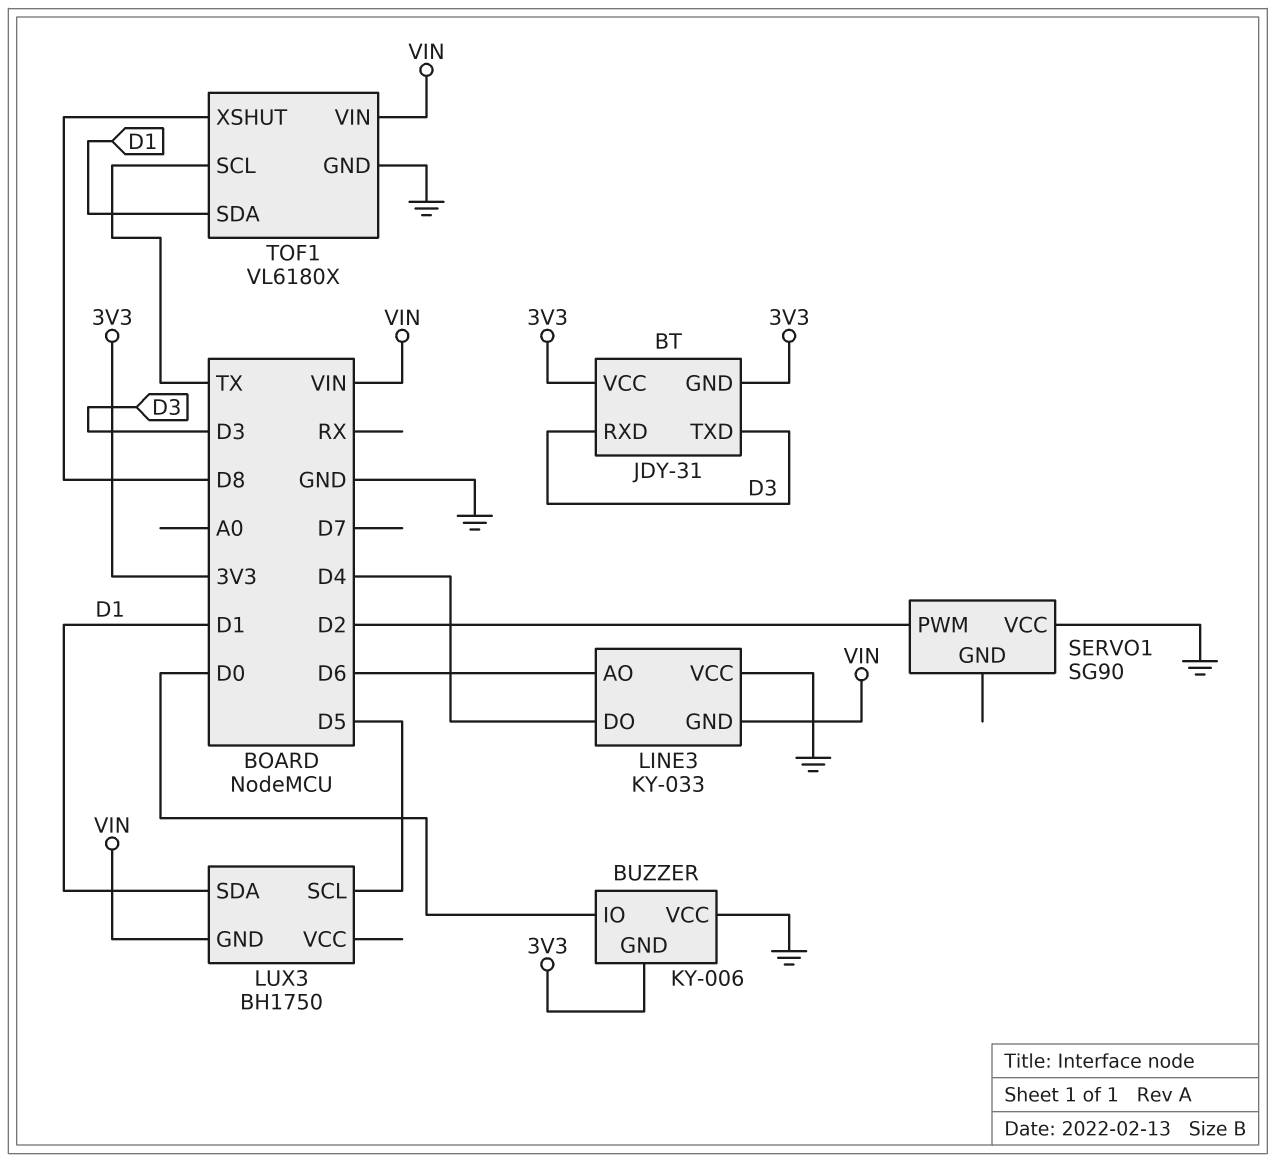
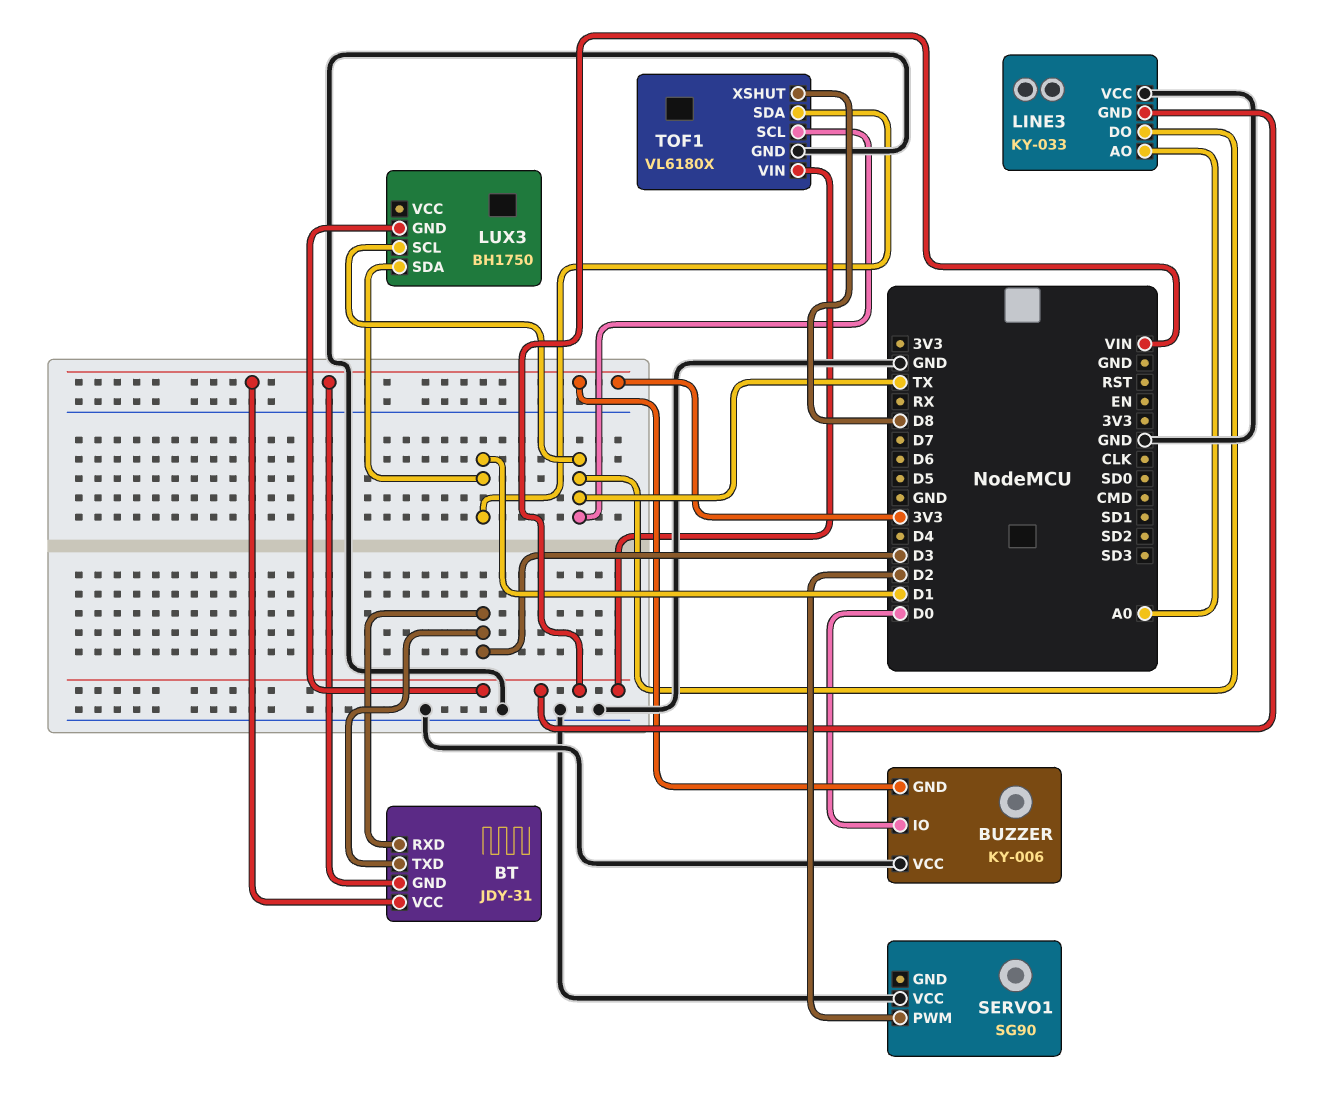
LINE3 pin AO: D6 -> A0
LINE3 pin DO: D4 -> TX
LUX3 pin SCL: D5 -> TX

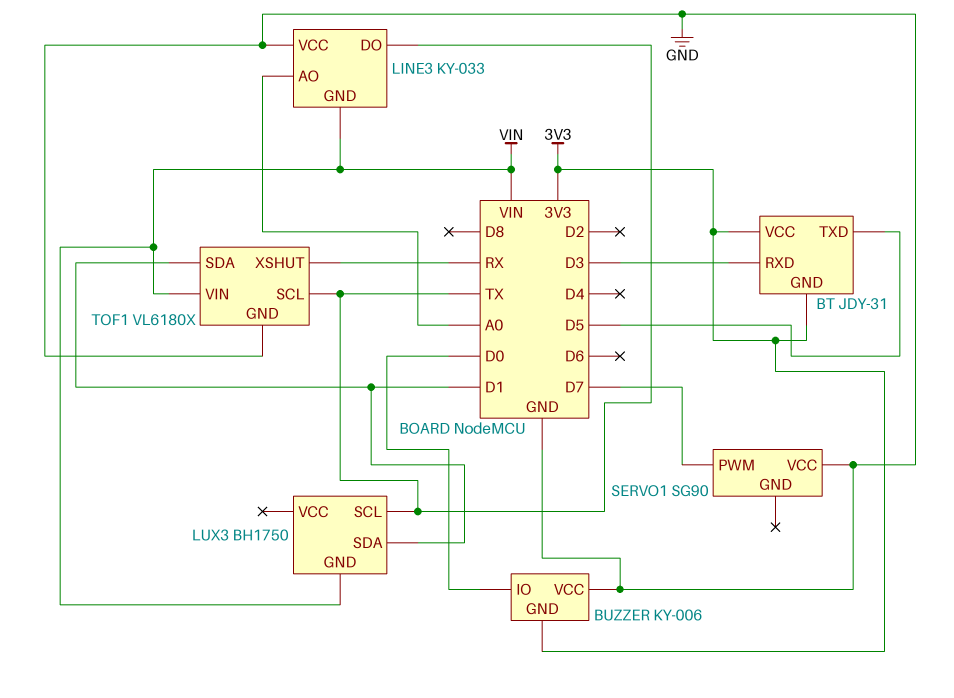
BT pin TXD: D3 -> D5
SERVO1 pin PWM: D2 -> D7
TOF1 pin XSHUT: D8 -> RX

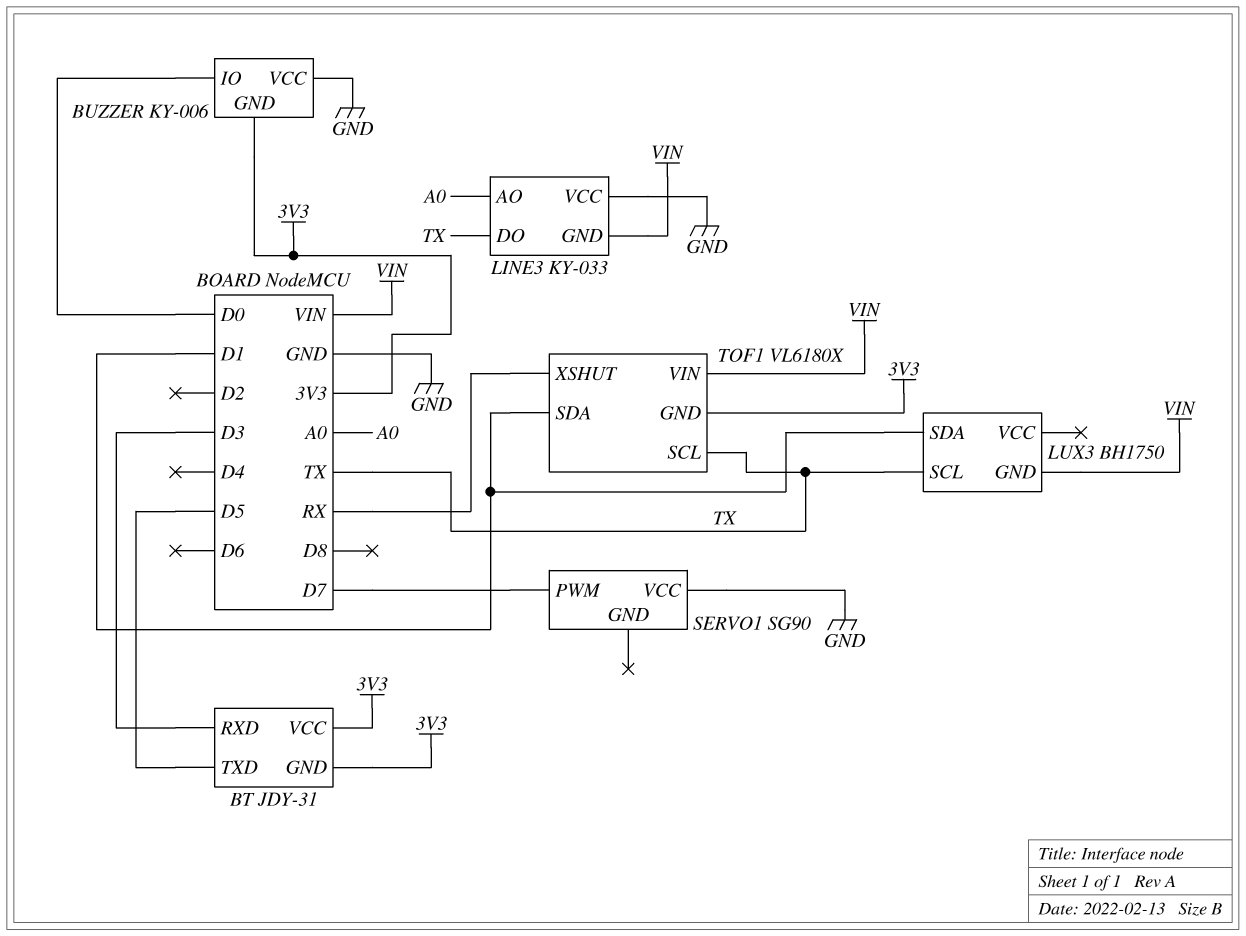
TOF1 pin GND: GND -> 3V3

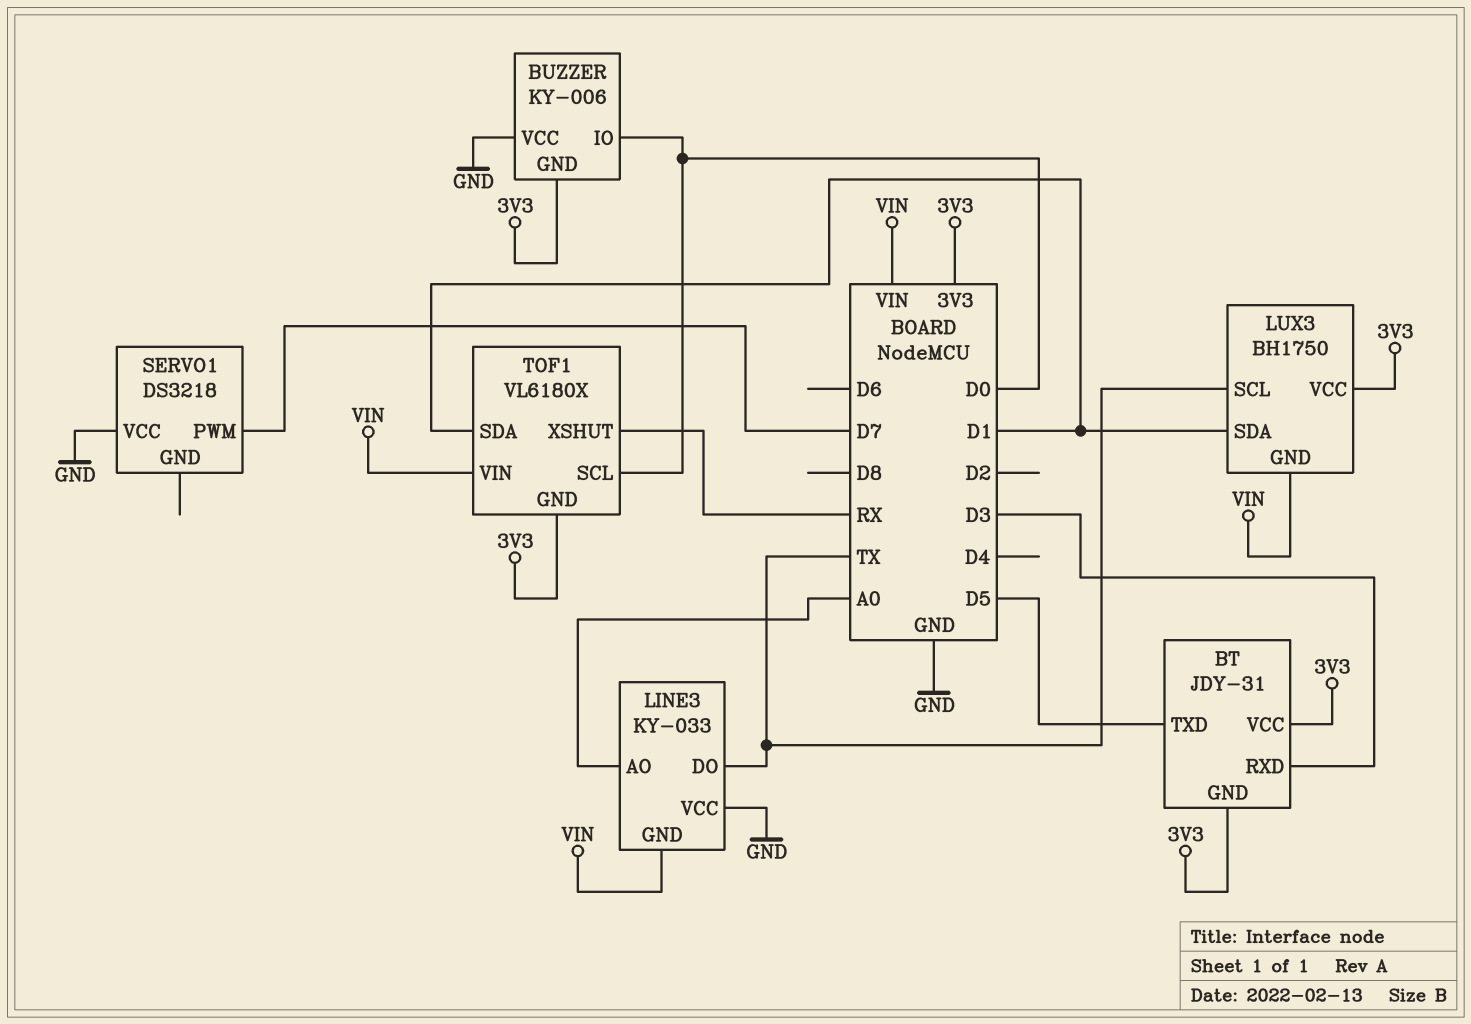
LUX3 pin VCC: none -> 3V3
SERVO1: SG90 -> DS3218
TOF1 pin SCL: TX -> D0

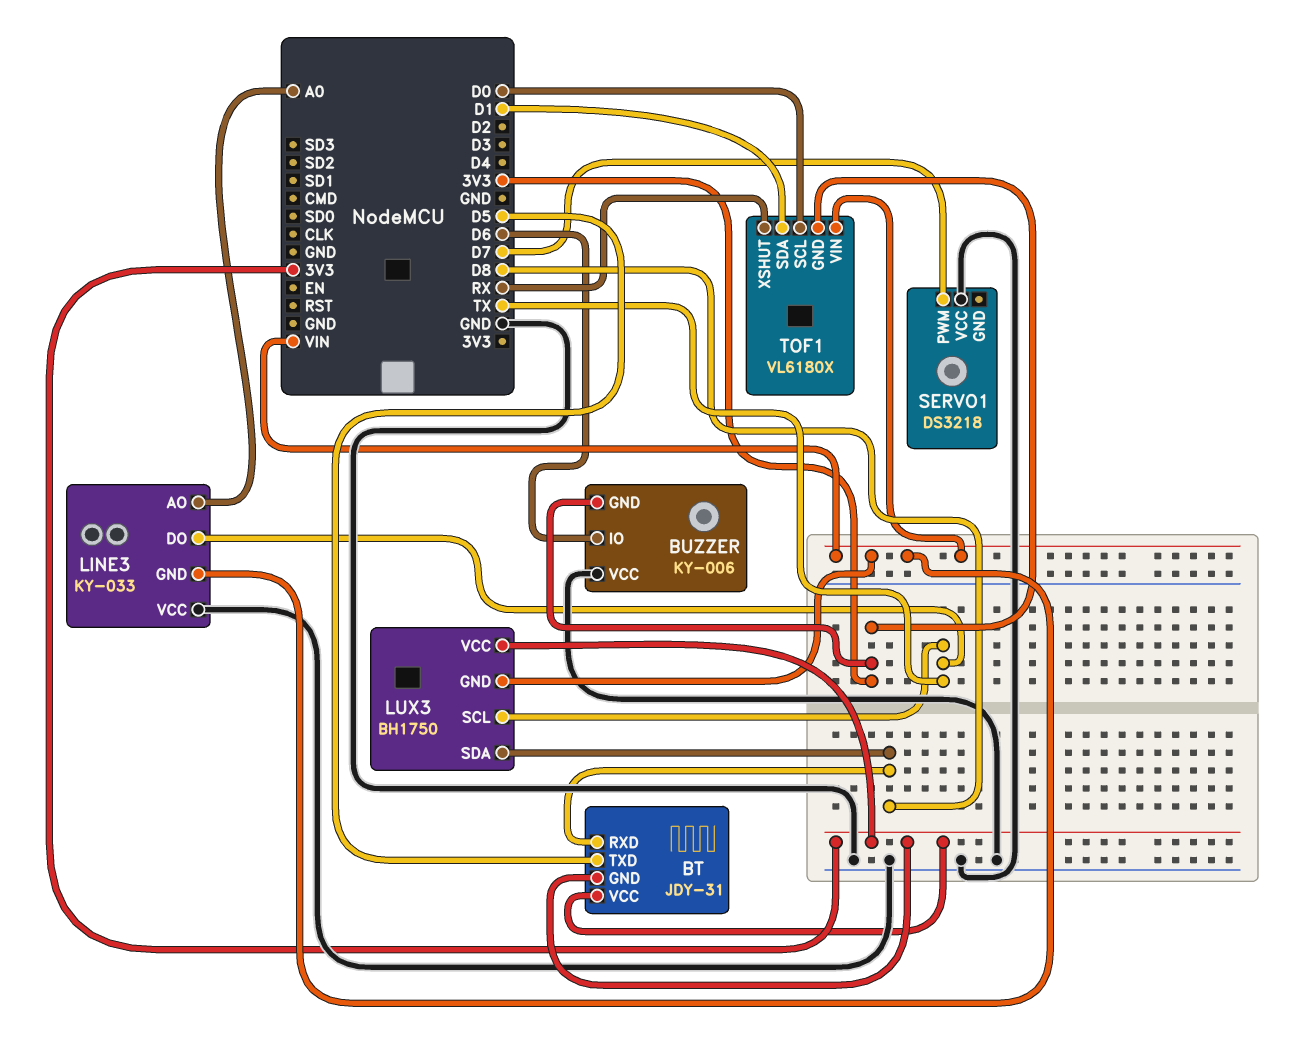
BT pin RXD: D3 -> D8
BUZZER pin IO: D0 -> D6
LUX3 pin SDA: D1 -> D8

